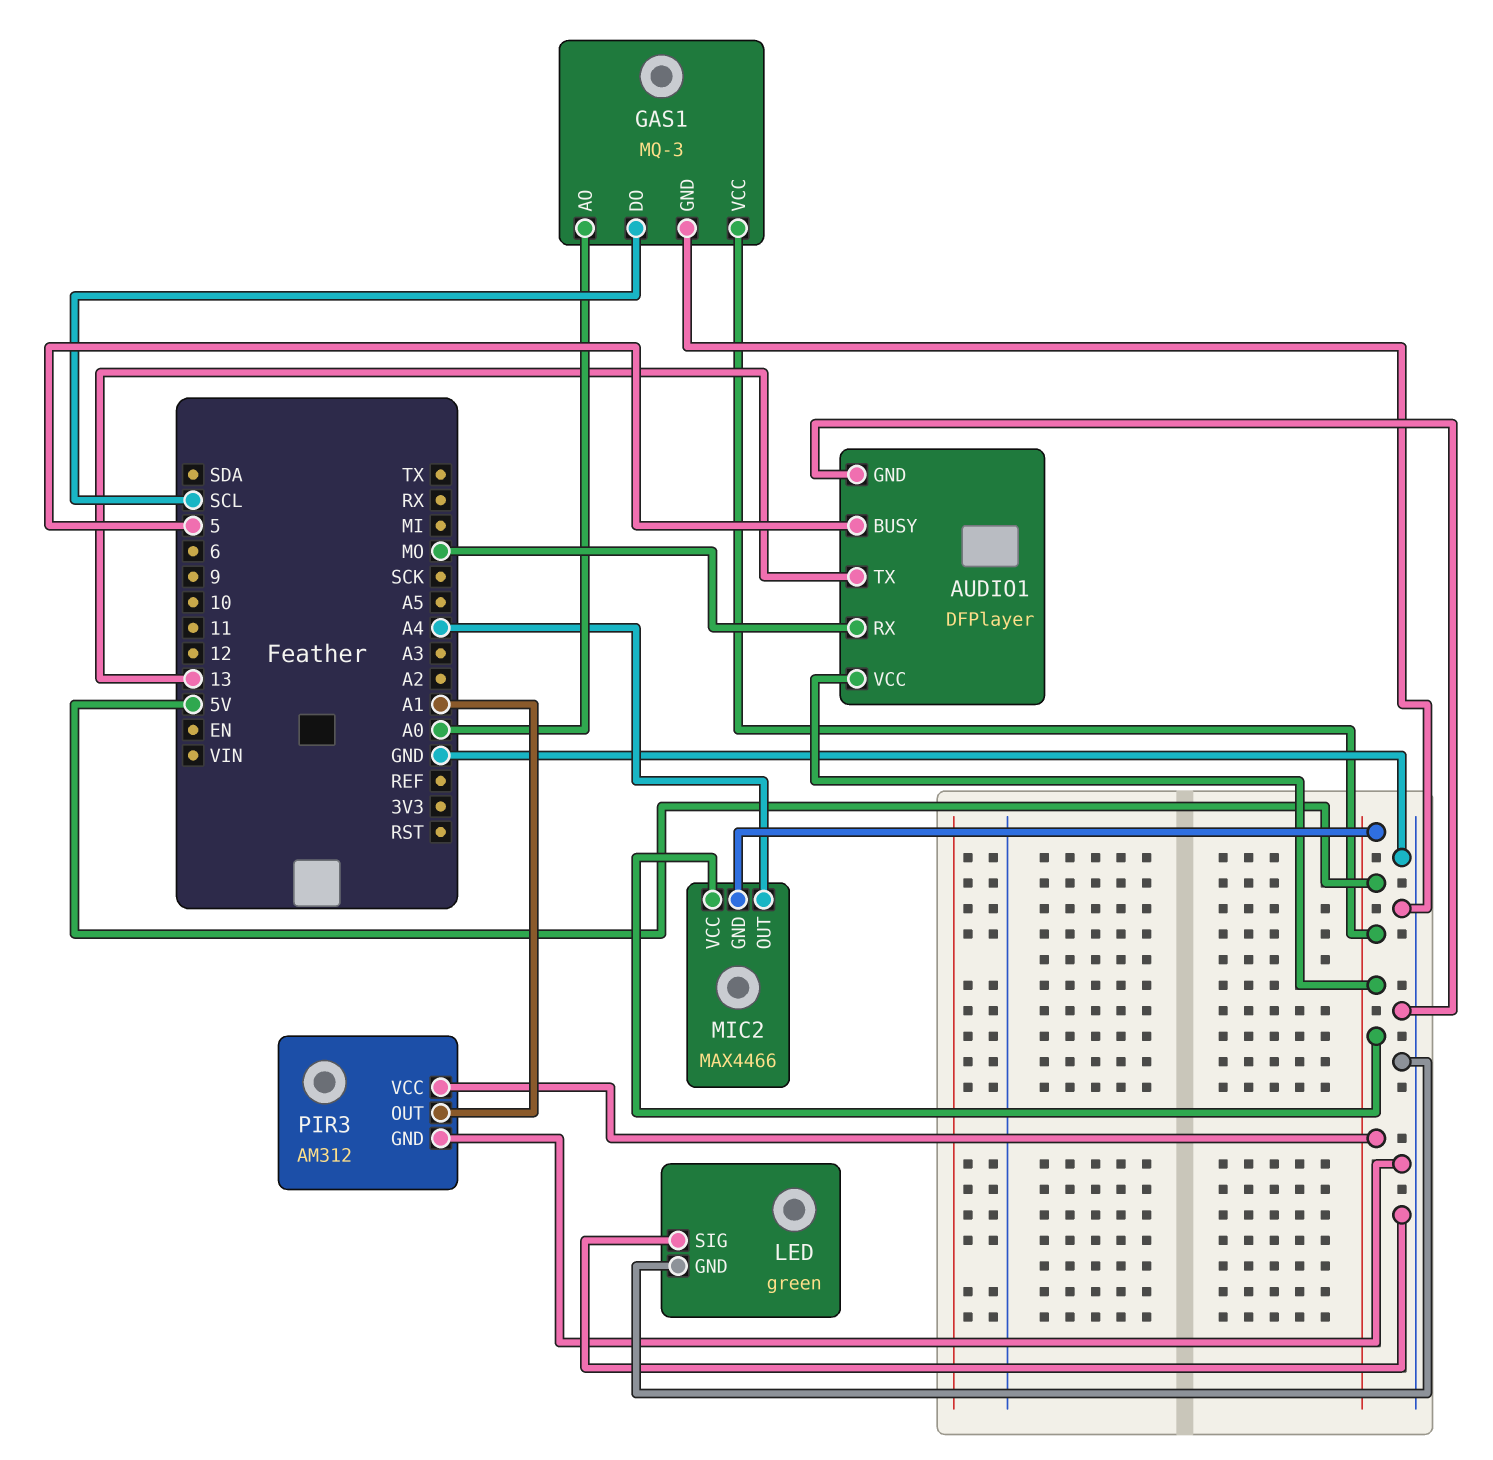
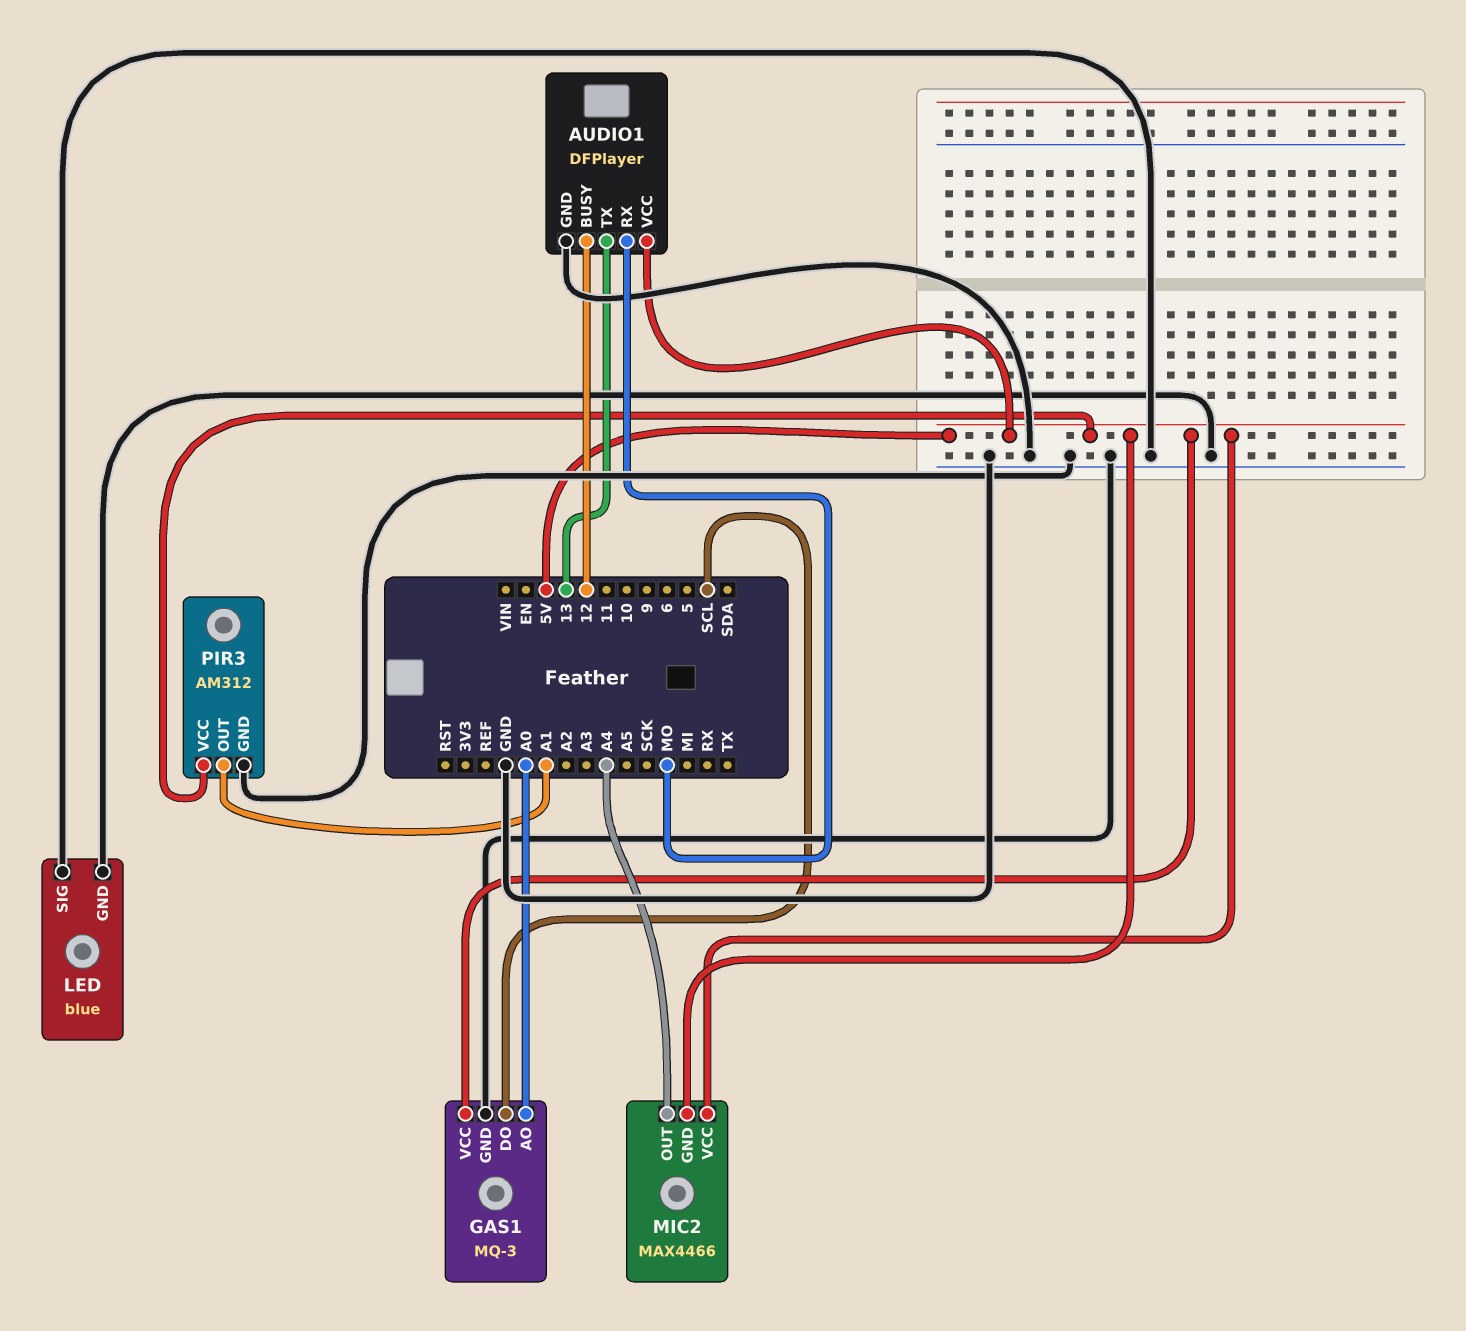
AUDIO1 pin BUSY: 5 -> 12
LED: green -> blue

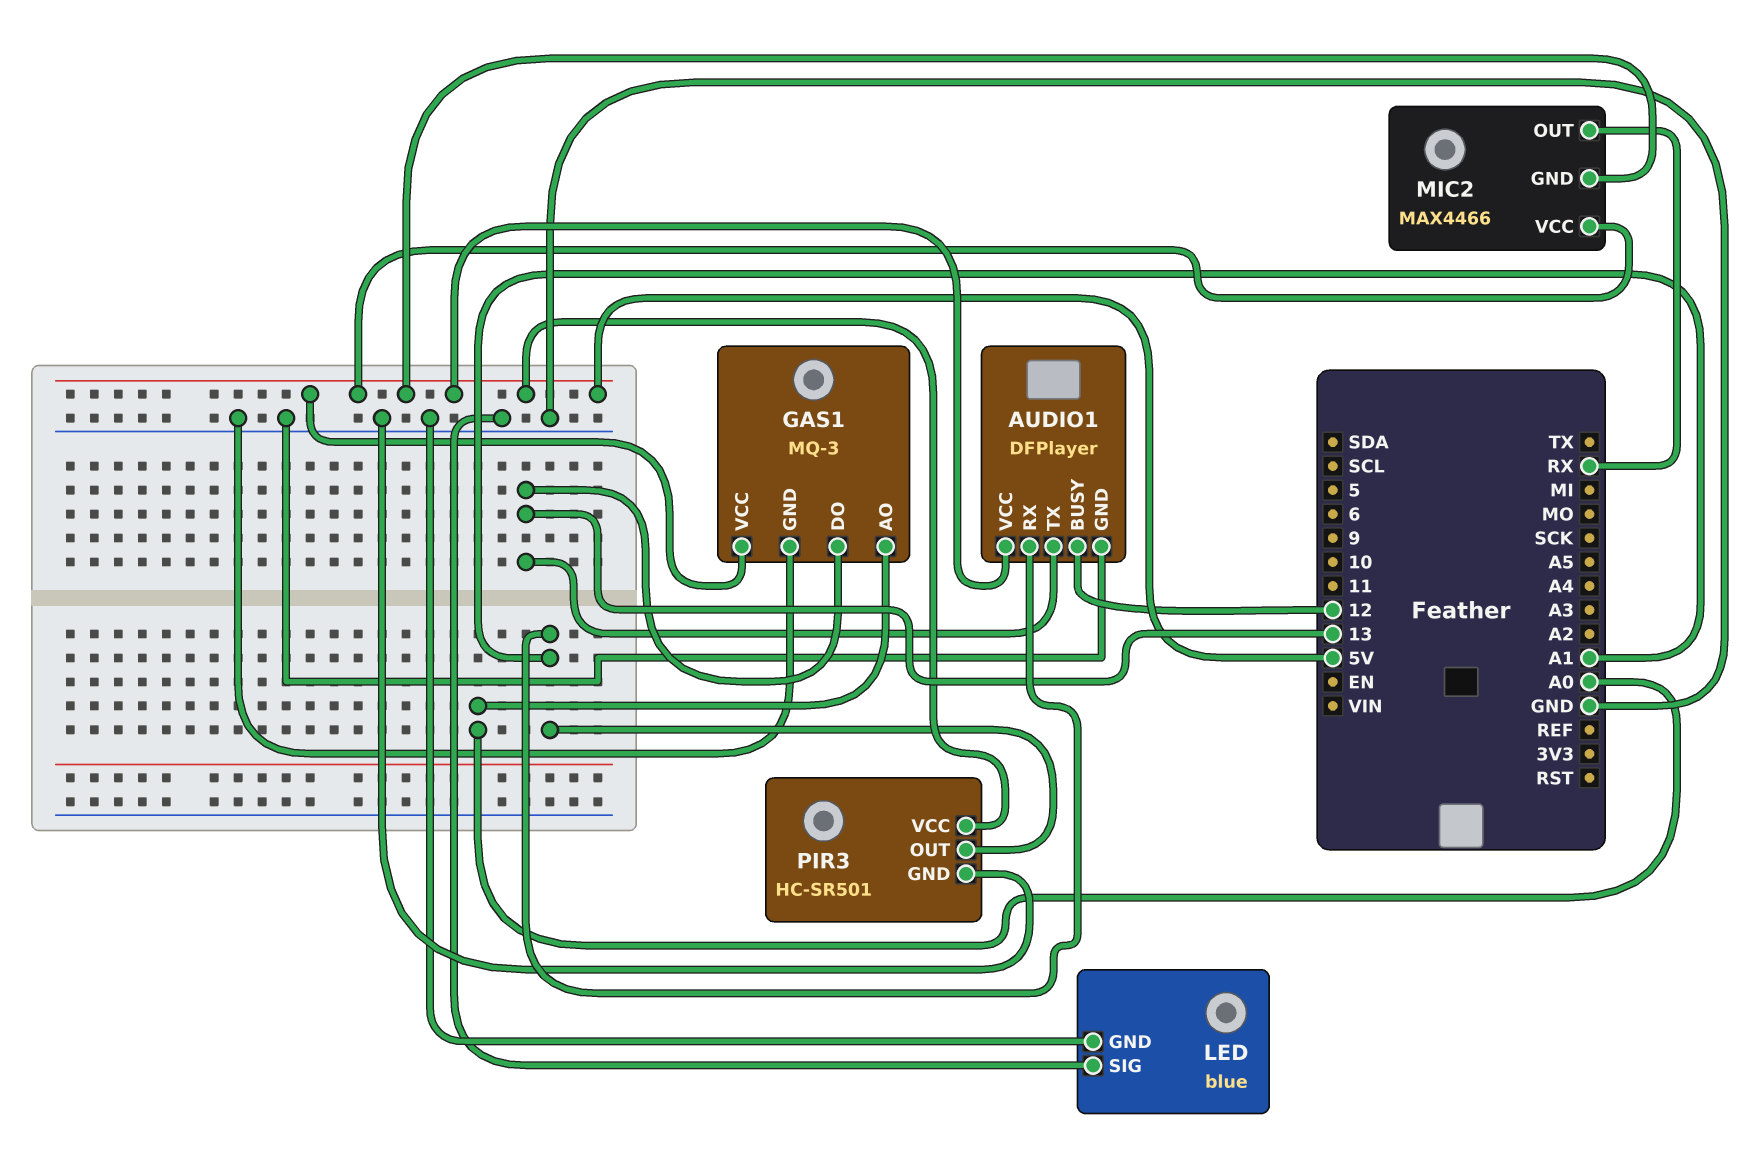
AUDIO1 pin RX: MO -> A1
GAS1 pin DO: SCL -> 13
MIC2 pin OUT: A4 -> RX
PIR3: AM312 -> HC-SR501

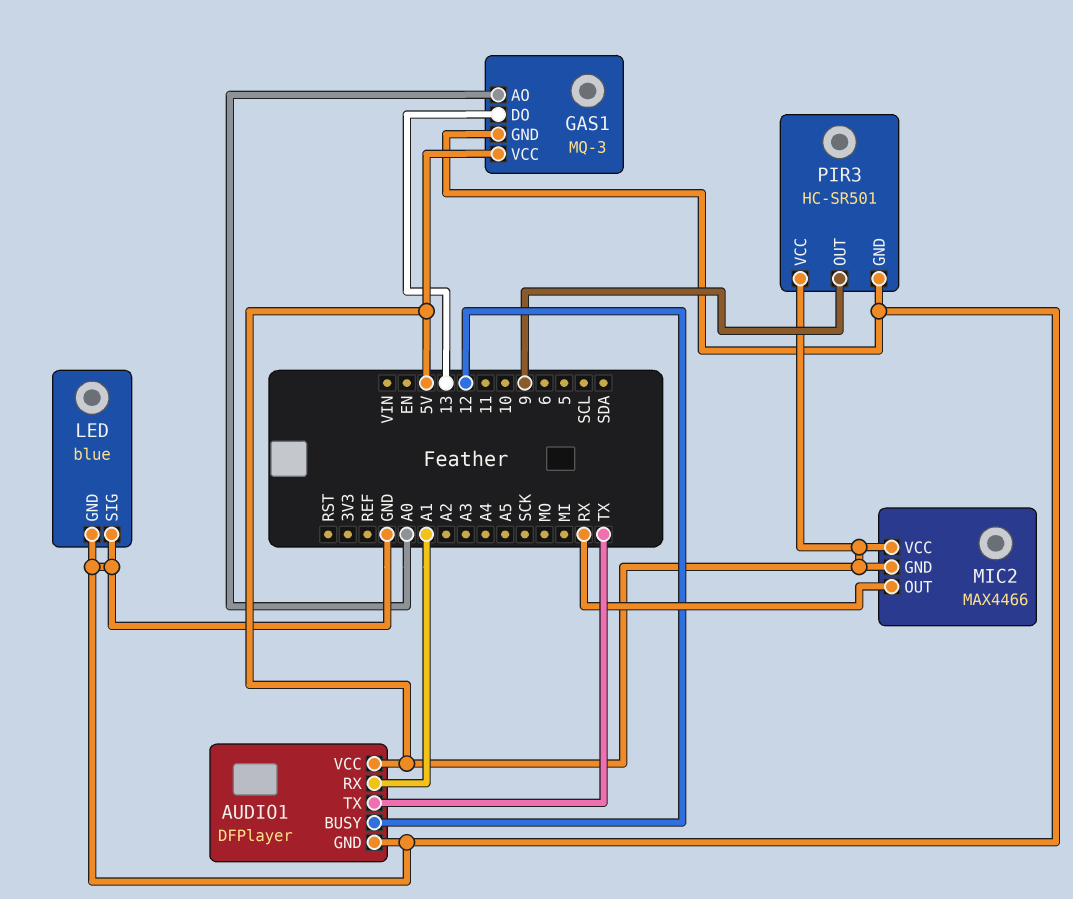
AUDIO1 pin TX: 13 -> TX
PIR3 pin OUT: A1 -> 9

